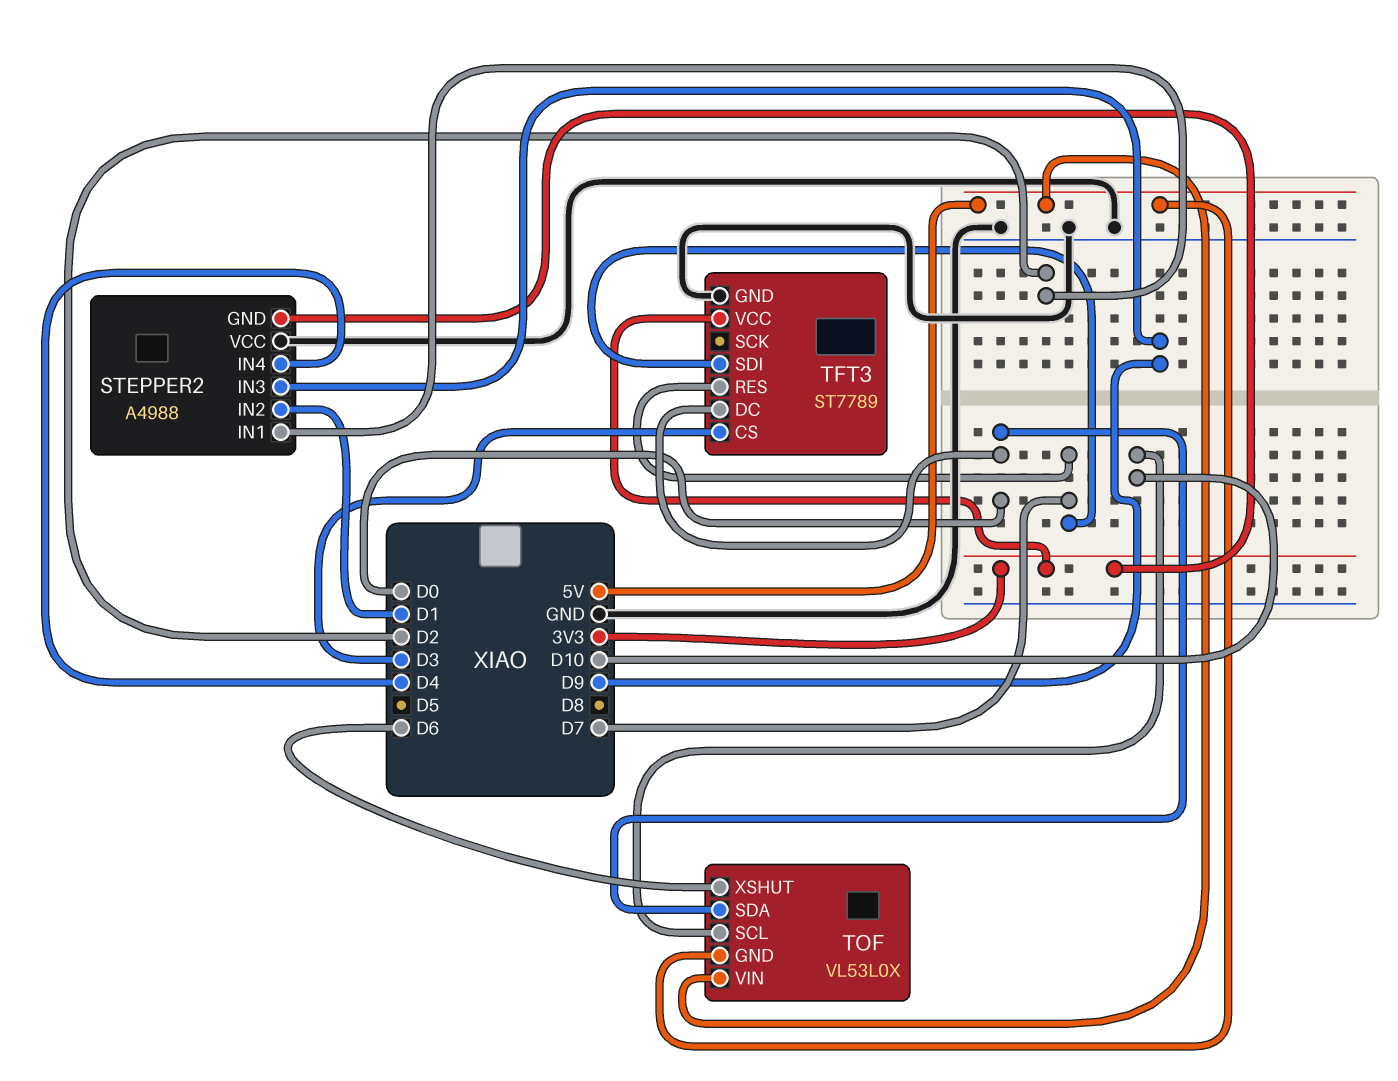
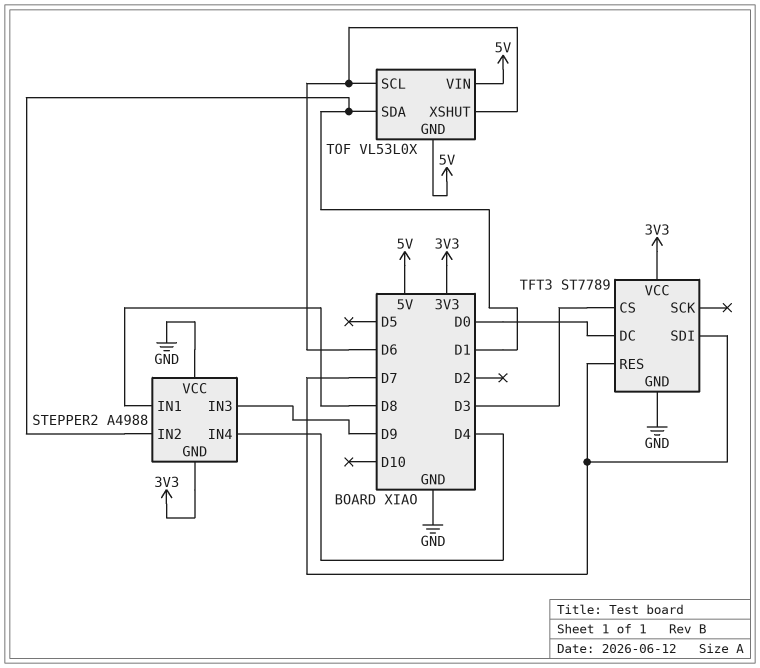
STEPPER2 pin IN1: D2 -> D8
TOF pin SCL: D10 -> D6
TOF pin SDA: D0 -> D1

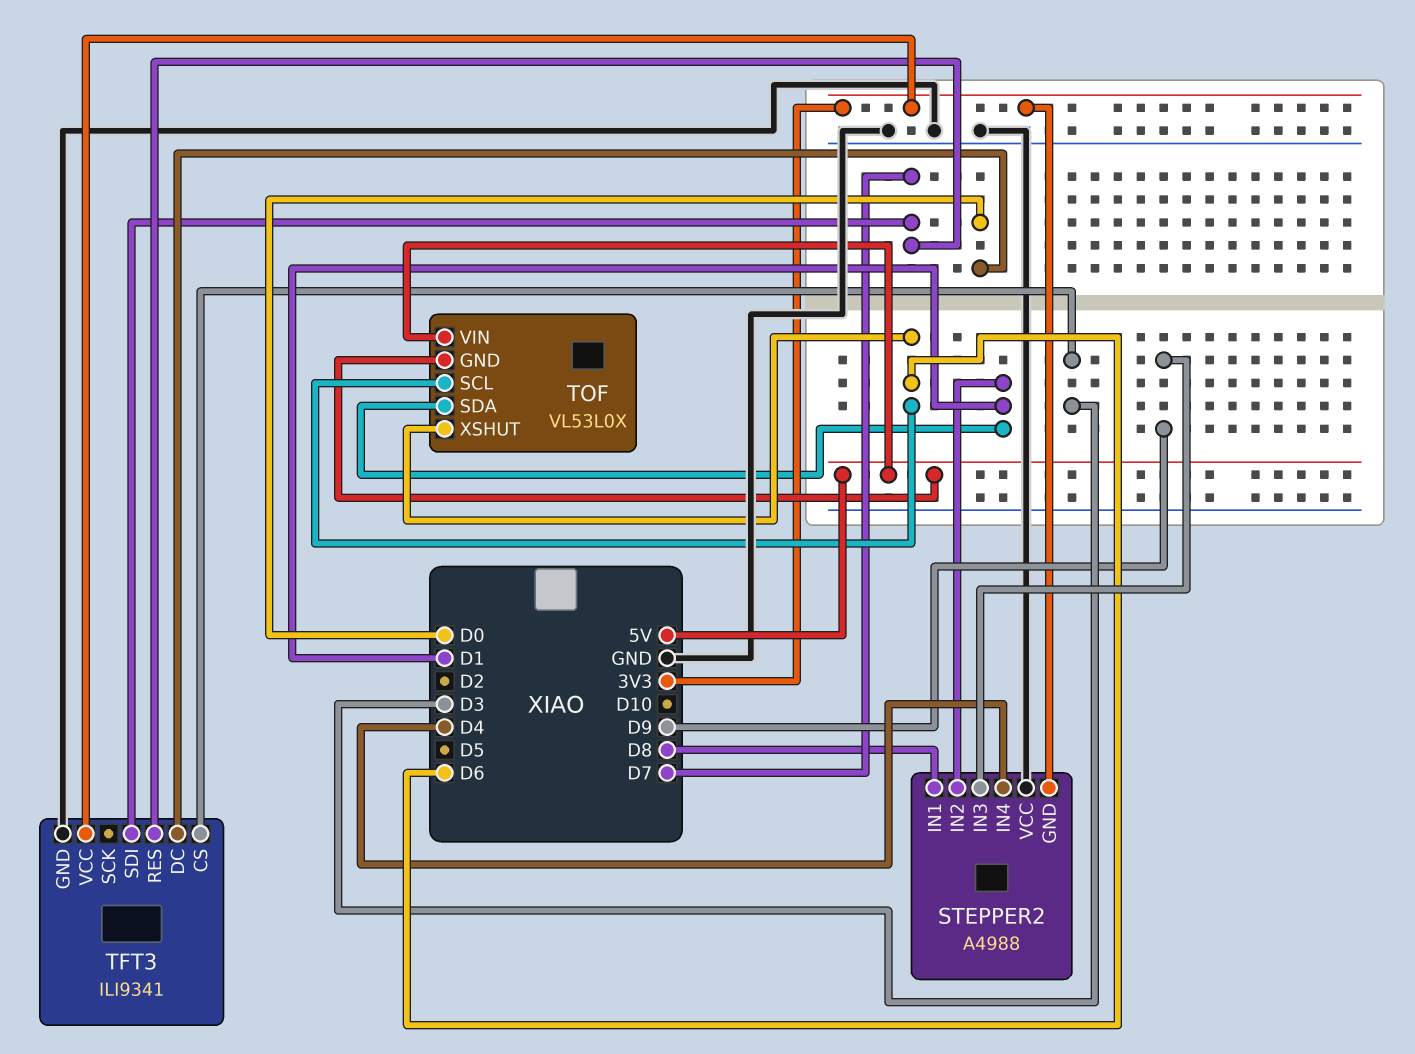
TFT3: ST7789 -> ILI9341

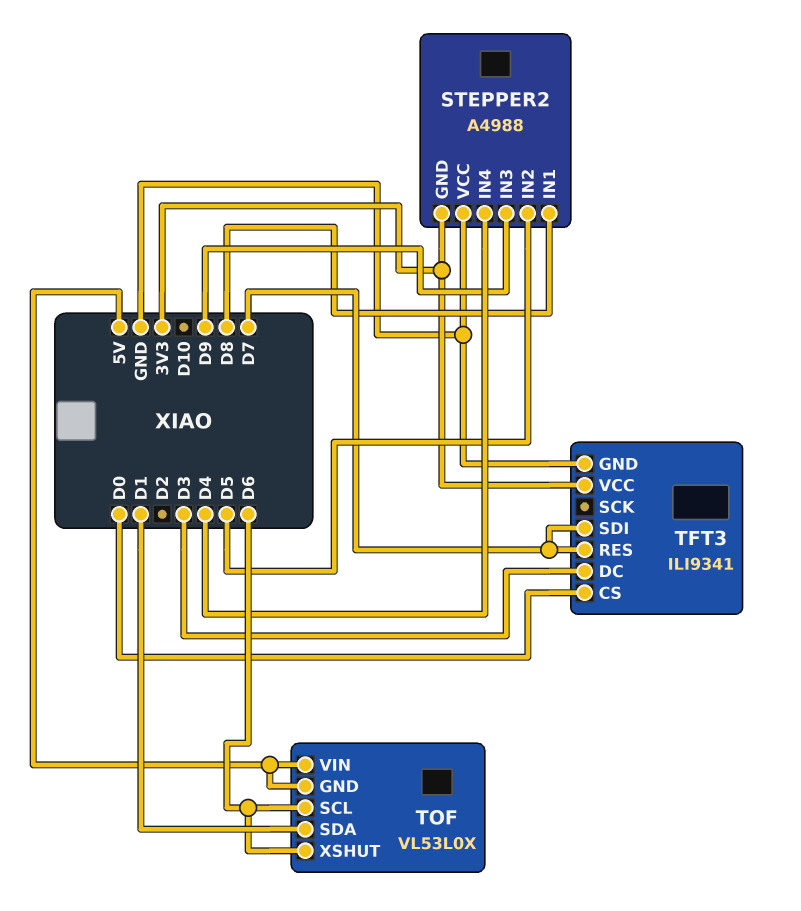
STEPPER2 pin IN2: D1 -> D5
TFT3 pin CS: D3 -> D0
TFT3 pin DC: D0 -> D3

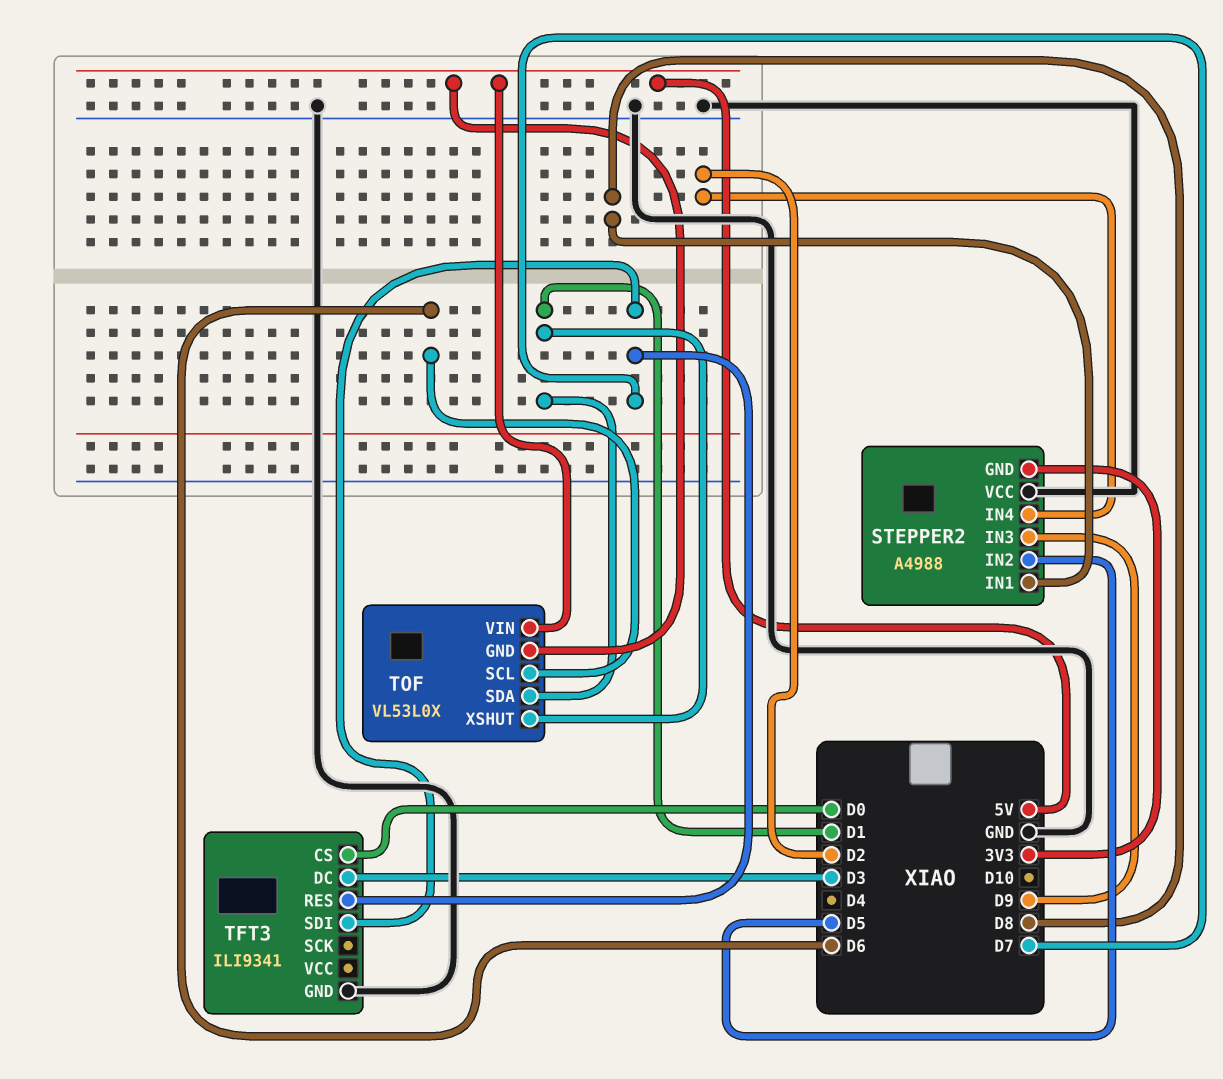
STEPPER2 pin IN4: D4 -> D2
TFT3 pin VCC: 3V3 -> none
TOF pin XSHUT: D6 -> D1

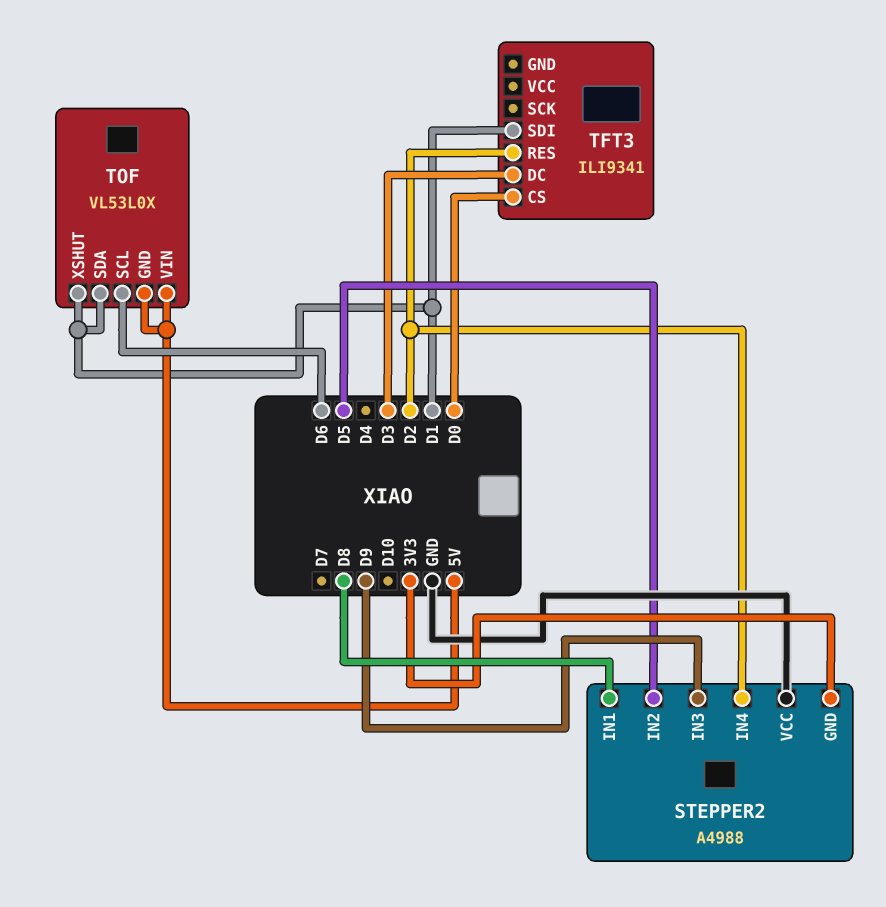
TFT3 pin GND: GND -> none
TFT3 pin RES: D7 -> D2
TFT3 pin SDI: D7 -> D1

